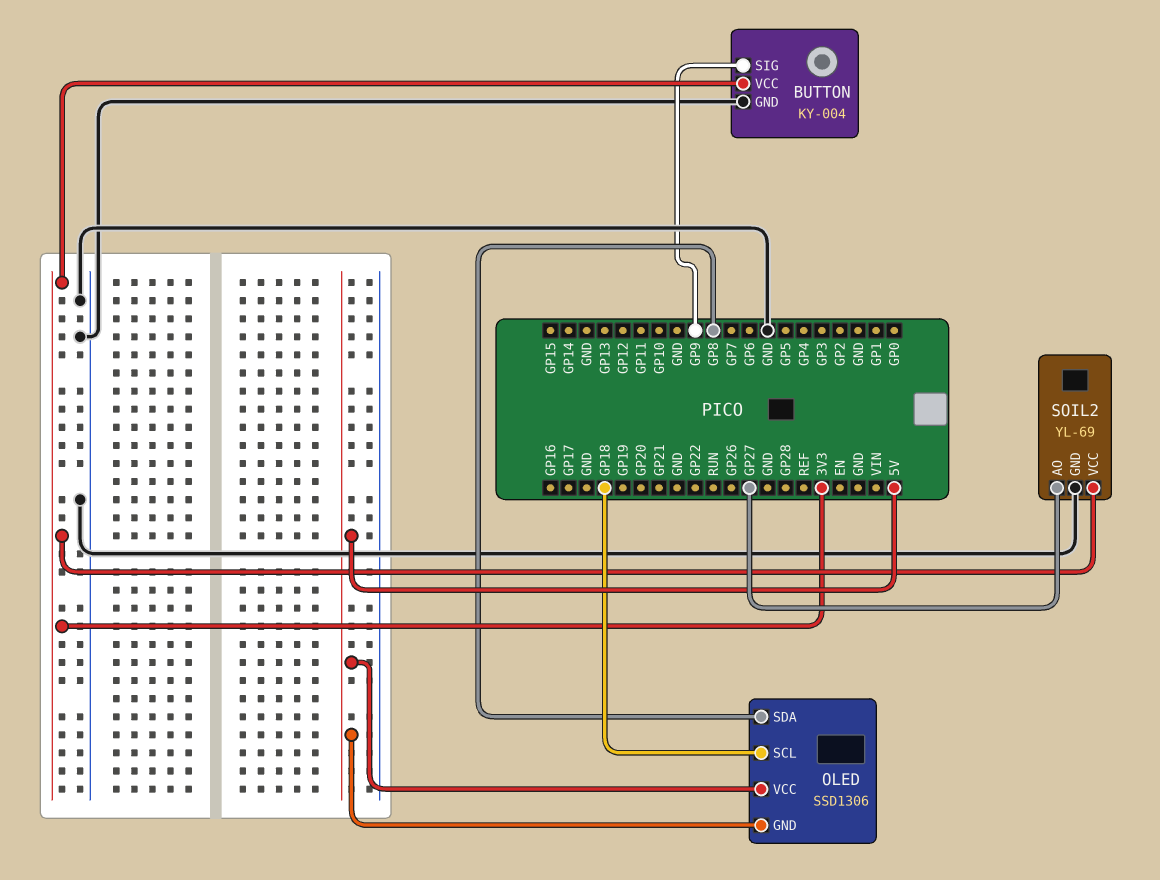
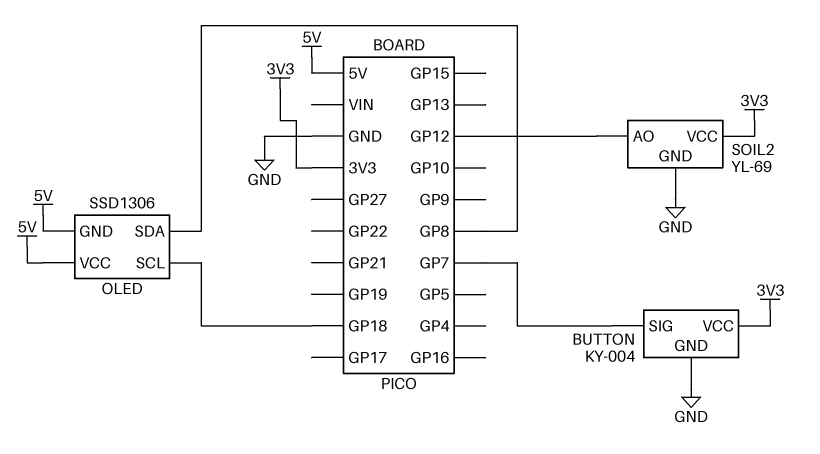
BUTTON pin SIG: GP9 -> GP7
SOIL2 pin AO: GP27 -> GP12

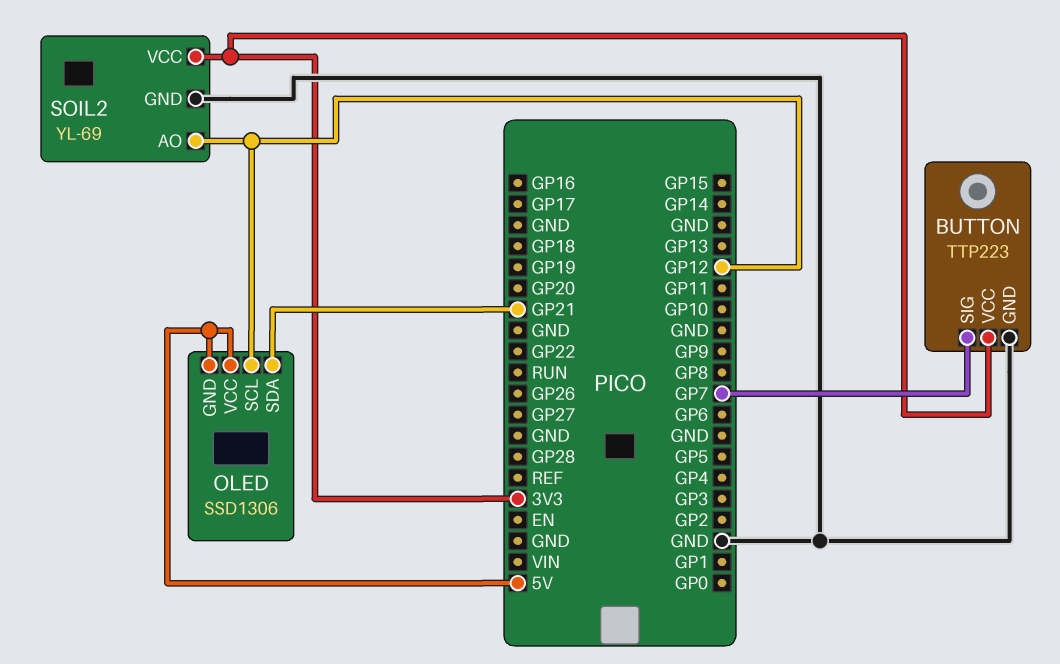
BUTTON: KY-004 -> TTP223
OLED pin SCL: GP18 -> GP12
OLED pin SDA: GP8 -> GP21

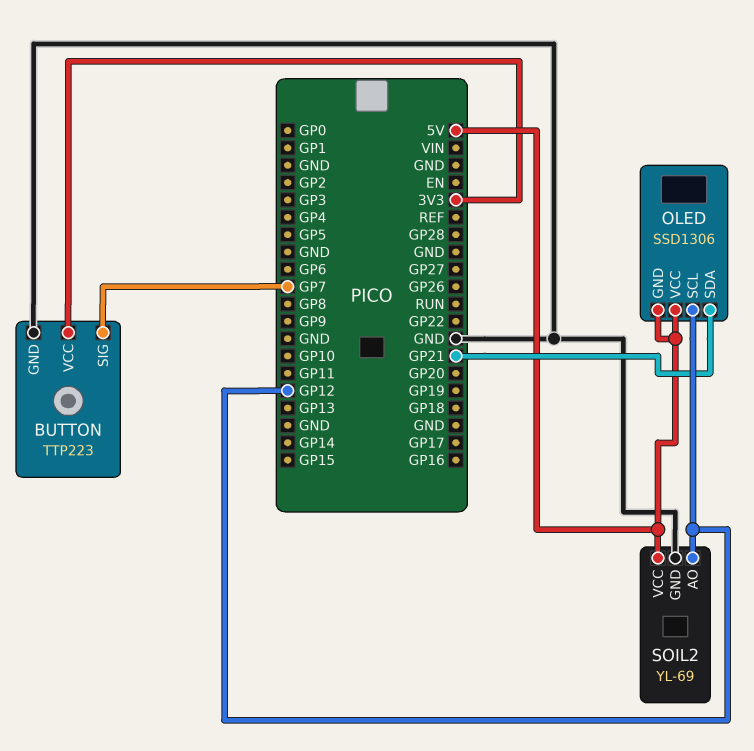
SOIL2 pin VCC: 3V3 -> 5V

